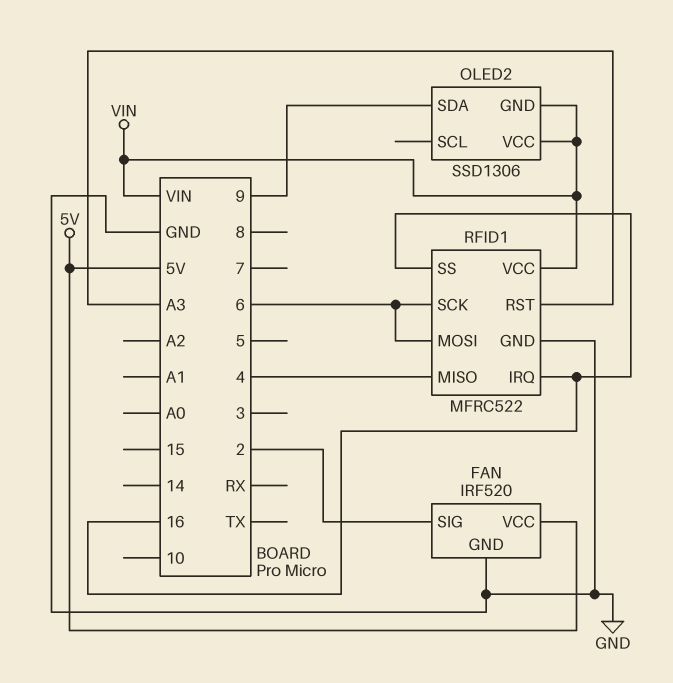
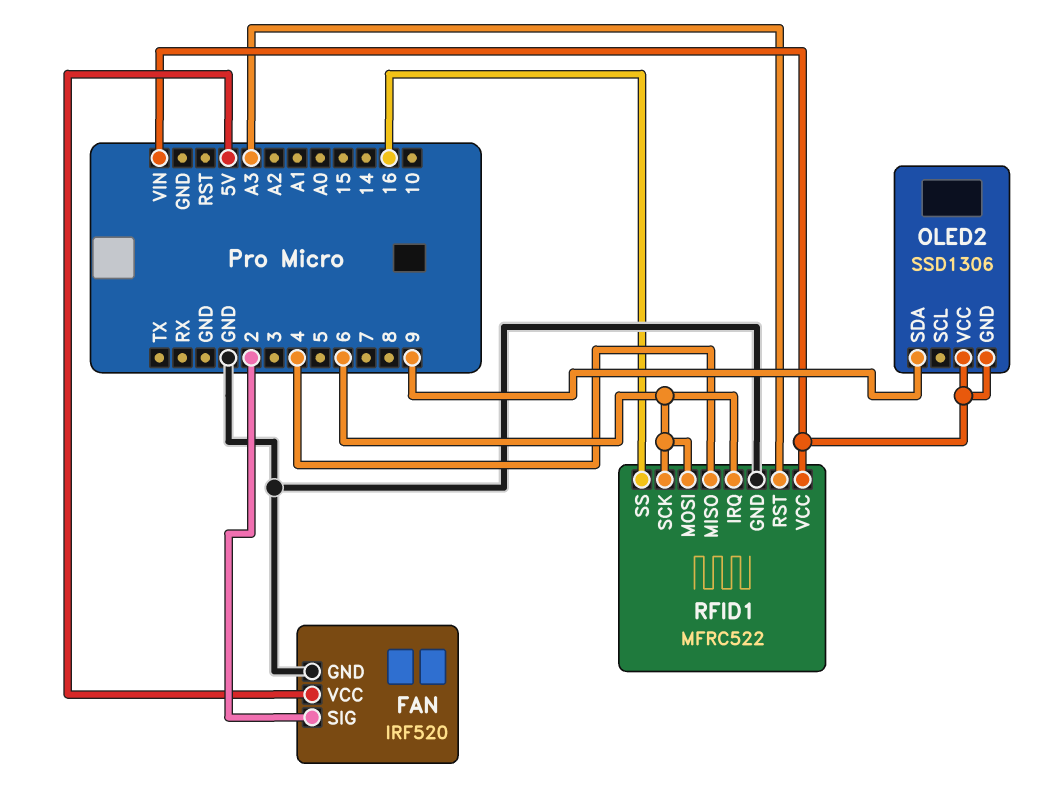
RFID1 pin IRQ: 16 -> 6

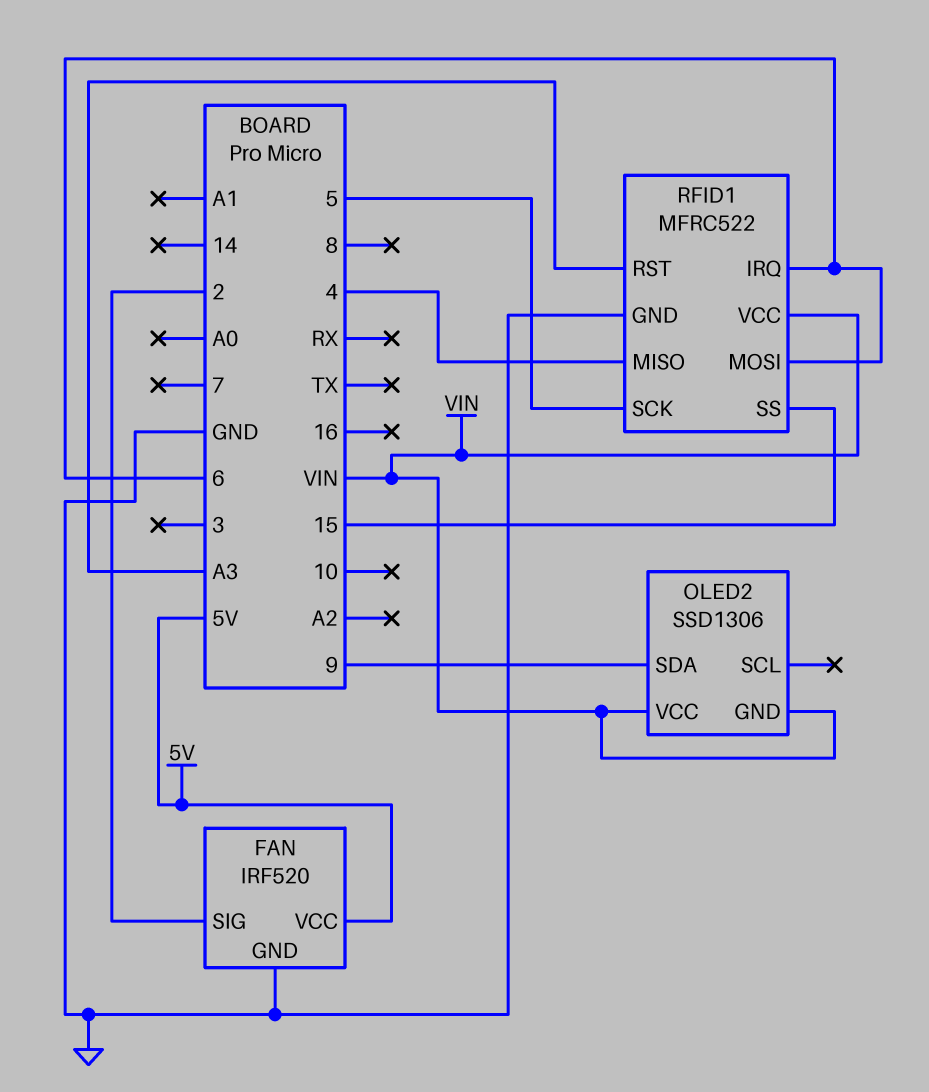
RFID1 pin SCK: 6 -> 5
RFID1 pin SS: 16 -> 15

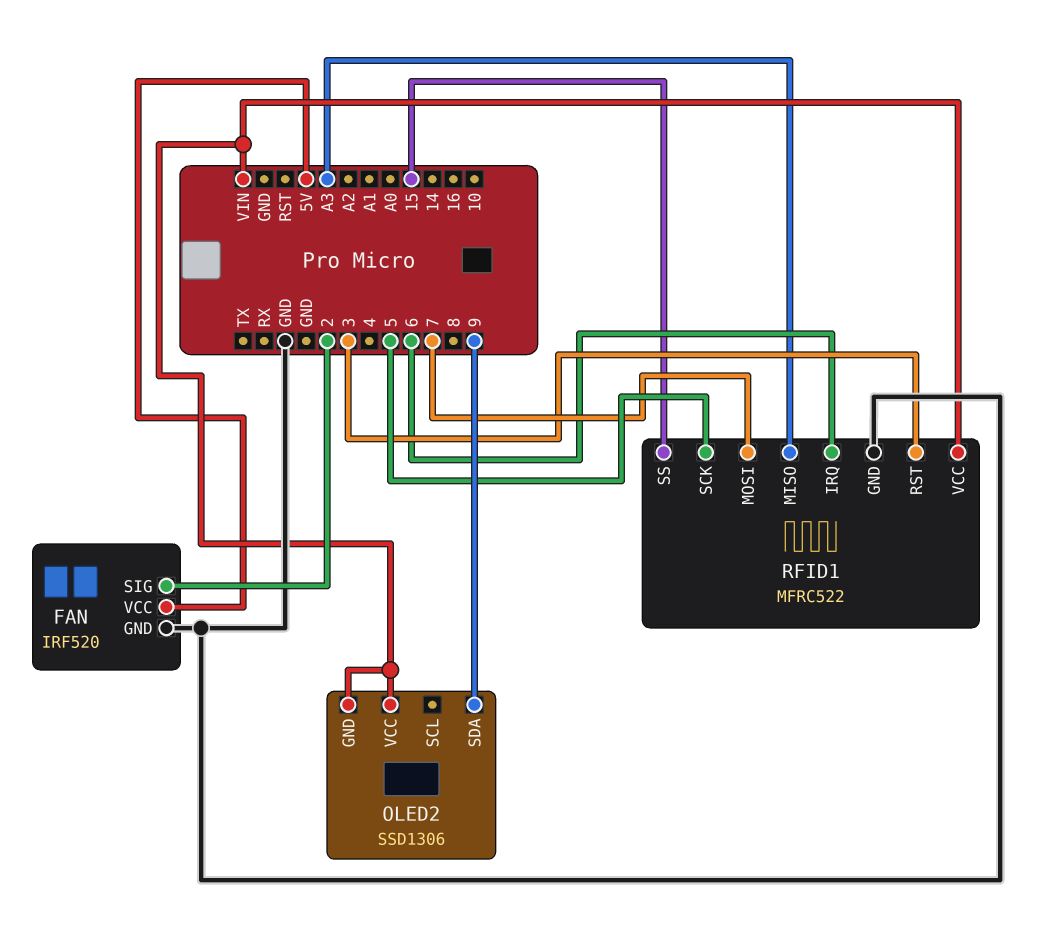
RFID1 pin MISO: 4 -> A3
RFID1 pin MOSI: 6 -> 7
RFID1 pin RST: A3 -> 3

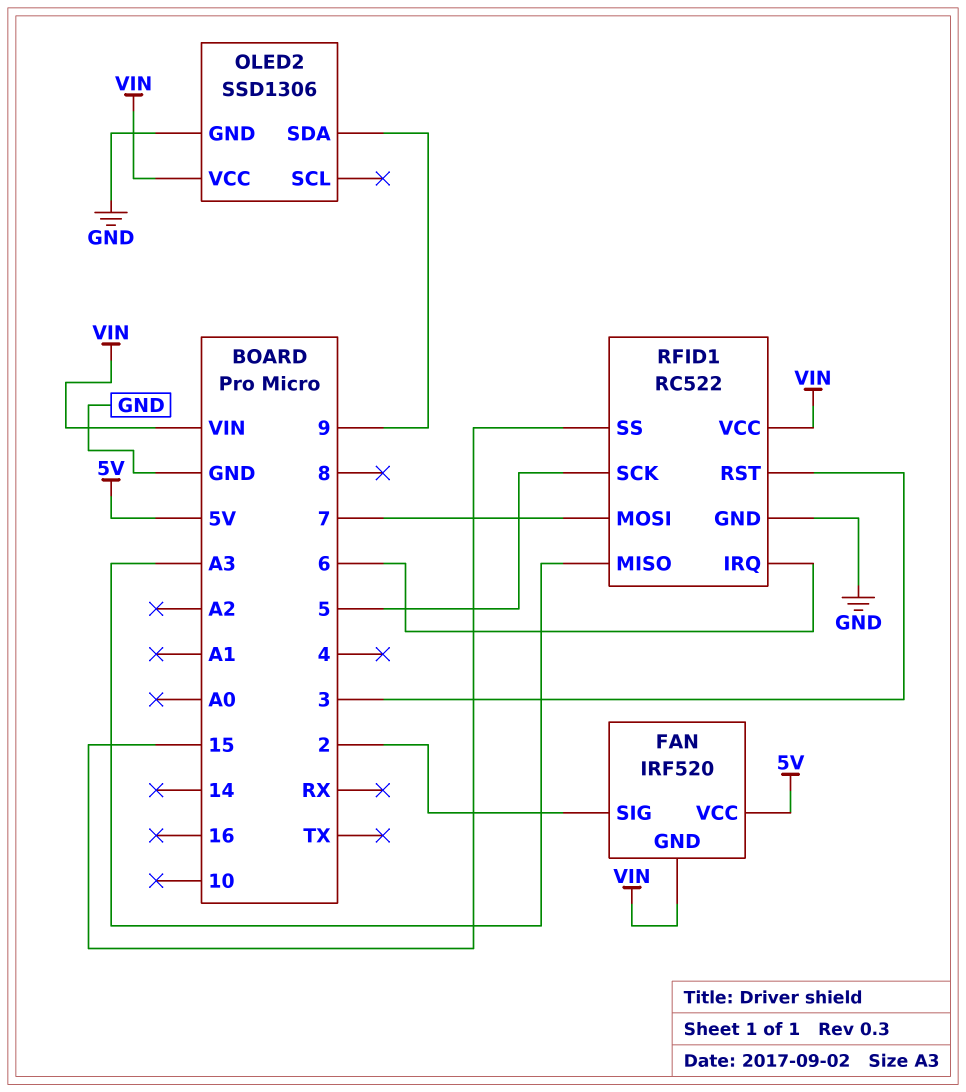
FAN pin GND: GND -> VIN
OLED2 pin GND: VIN -> GND
RFID1: MFRC522 -> RC522

